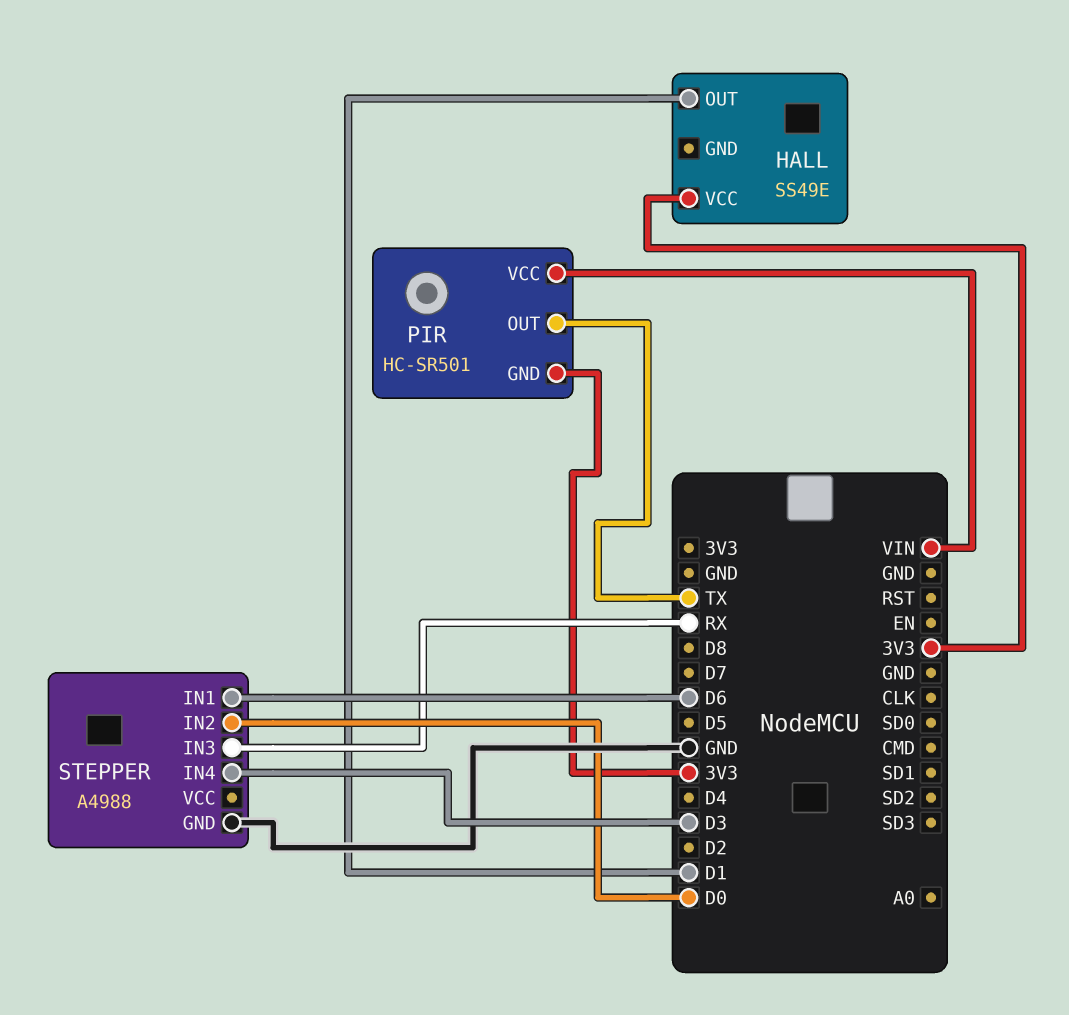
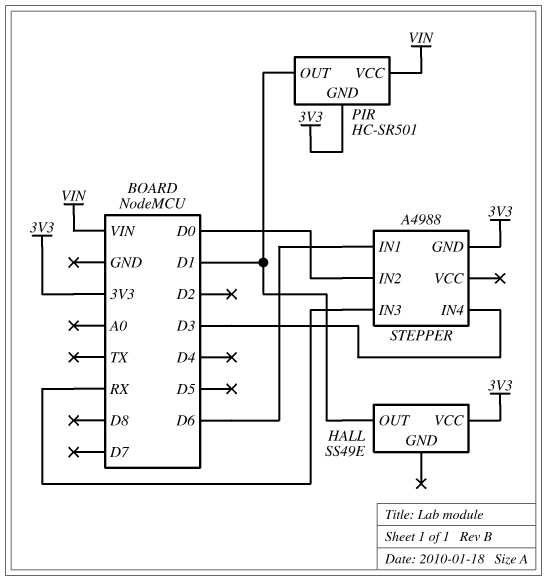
PIR pin OUT: TX -> D1
STEPPER pin GND: GND -> 3V3

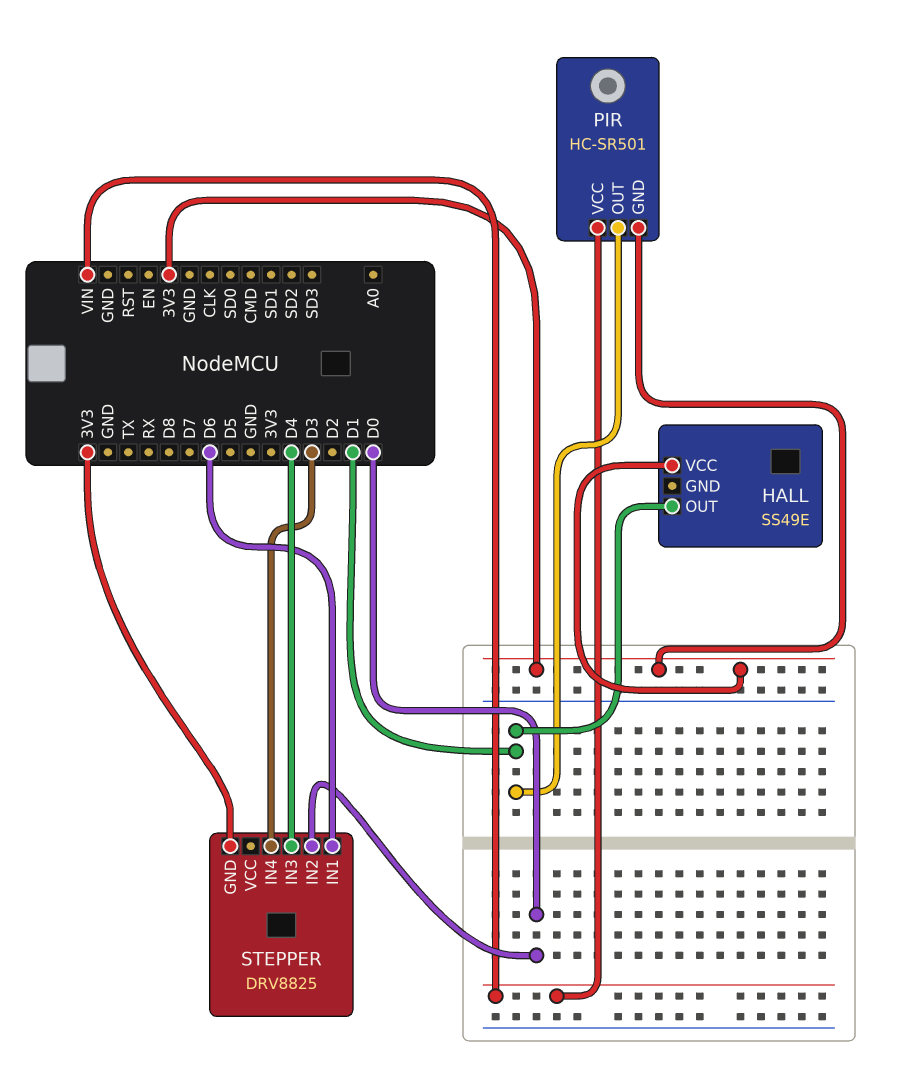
STEPPER: A4988 -> DRV8825
STEPPER pin IN3: RX -> D4

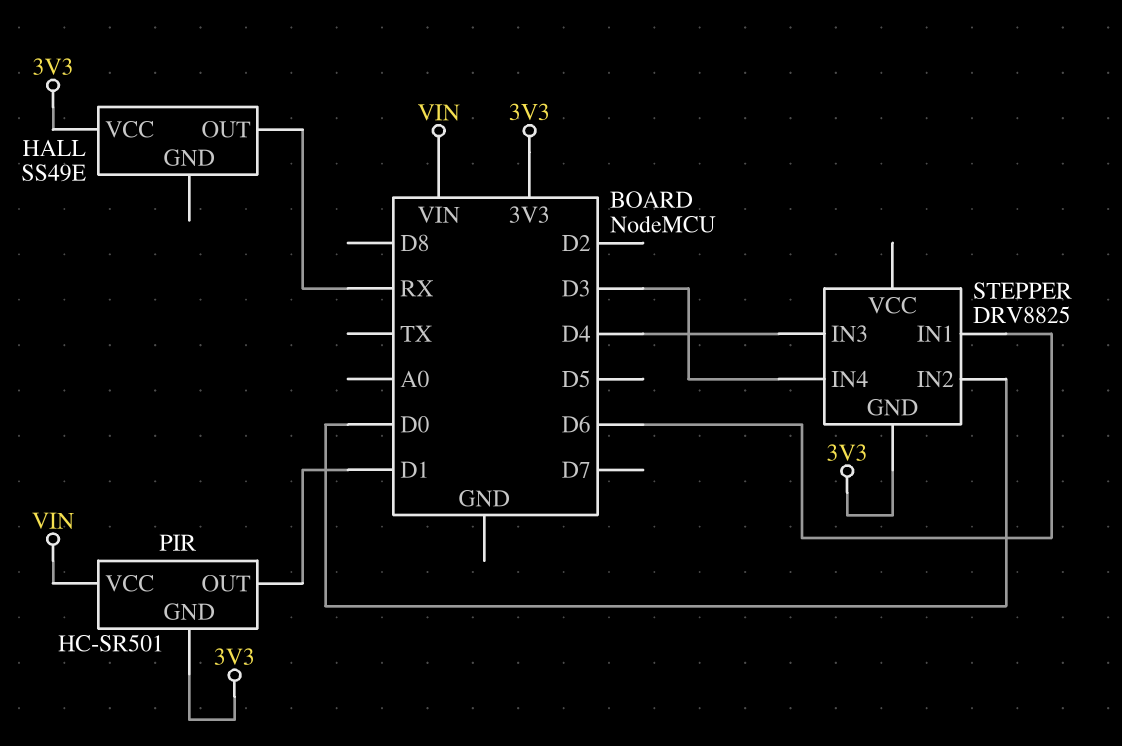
HALL pin OUT: D1 -> RX

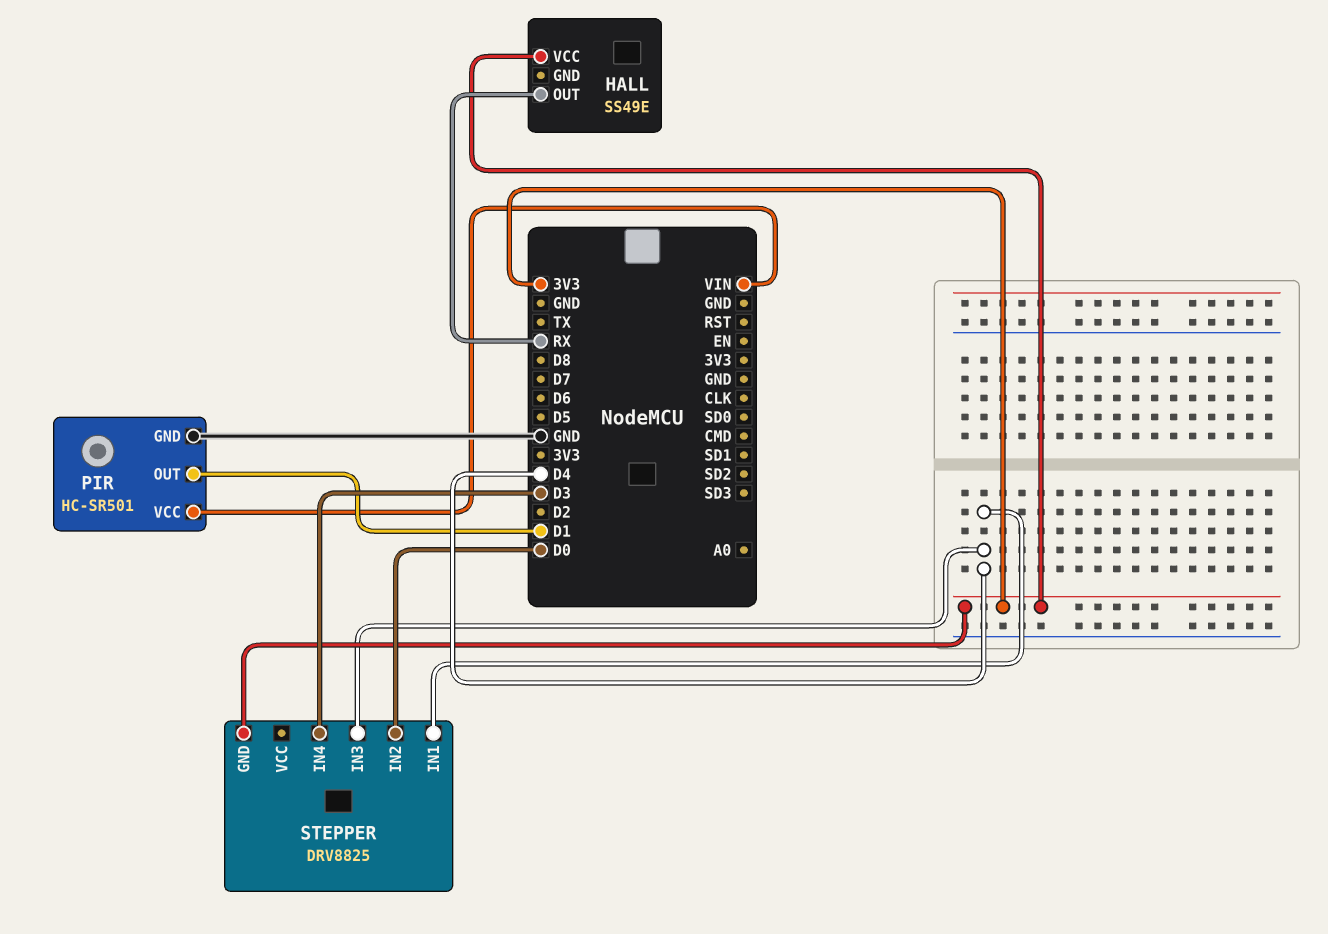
PIR pin GND: 3V3 -> GND
STEPPER pin IN1: D6 -> D4

